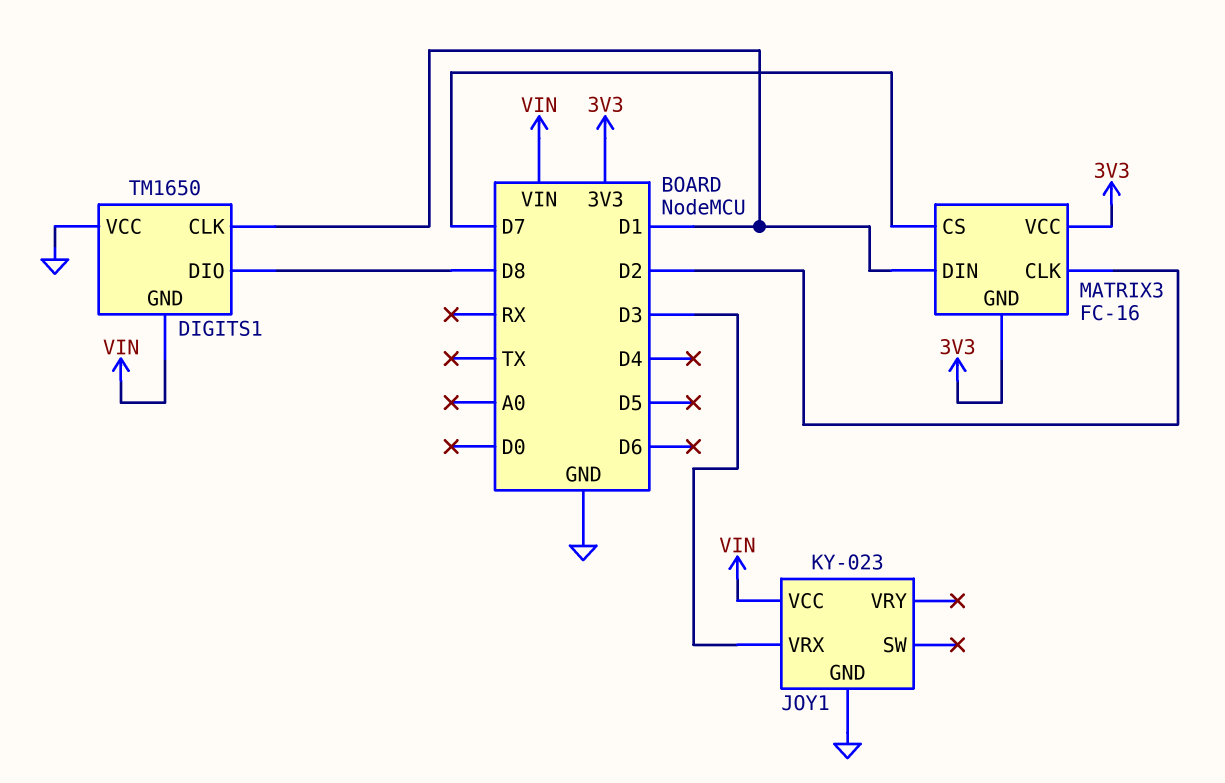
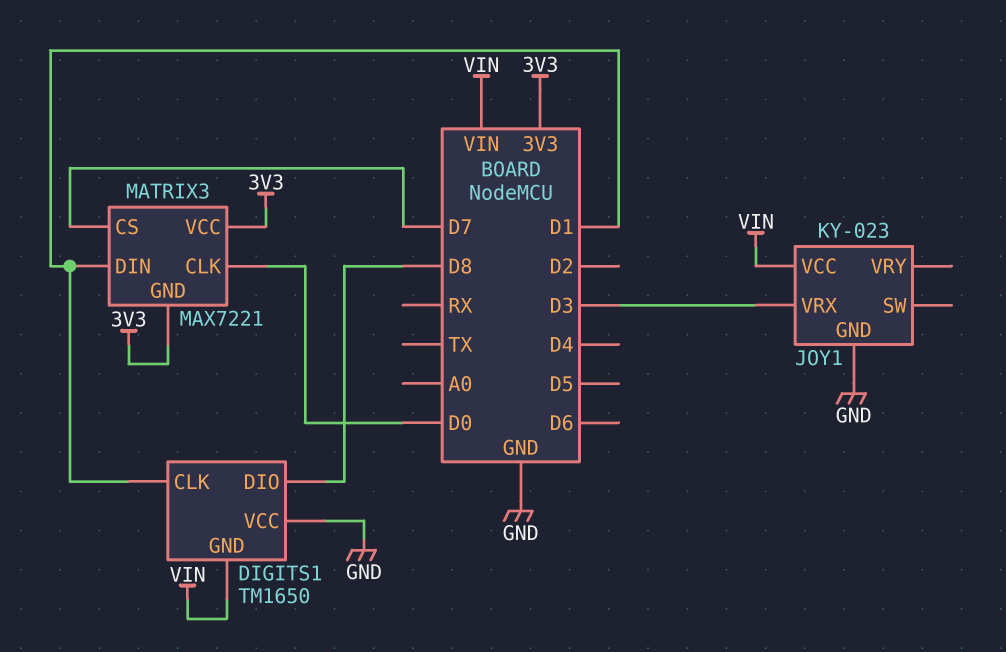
MATRIX3: FC-16 -> MAX7221
MATRIX3 pin CLK: D2 -> D0

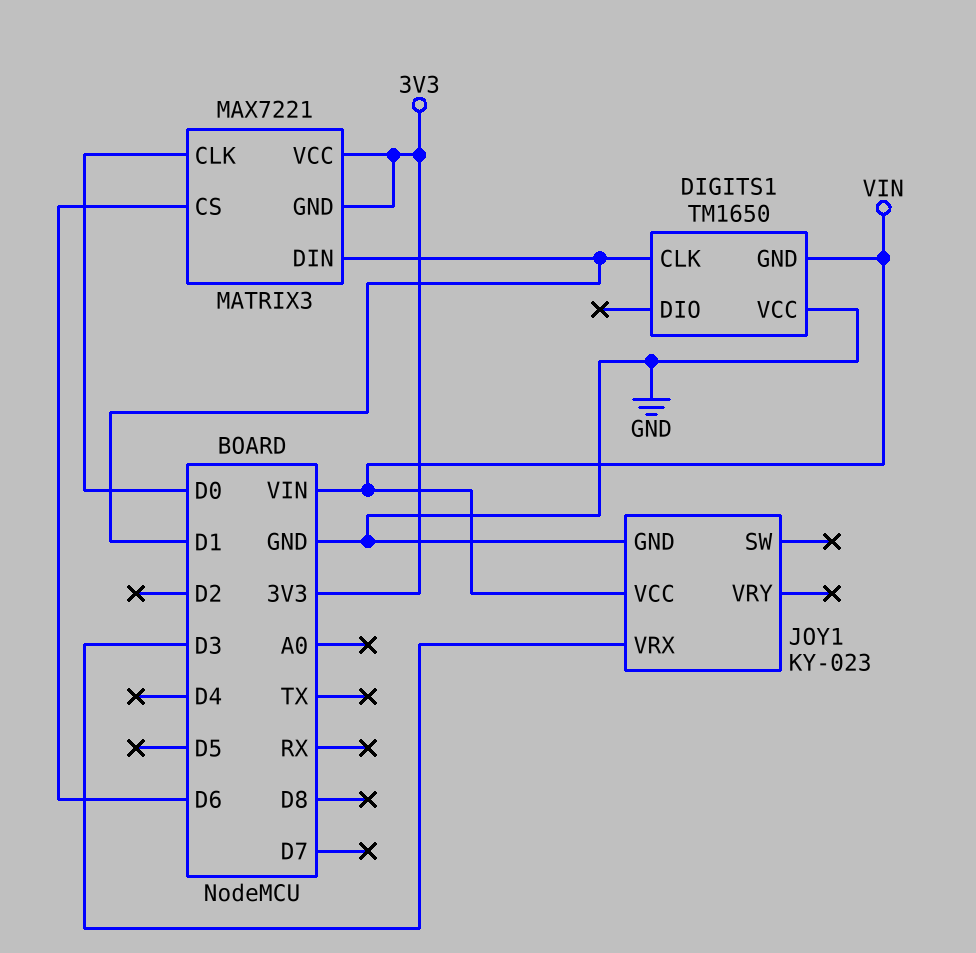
DIGITS1 pin DIO: D8 -> none
MATRIX3 pin CS: D7 -> D6

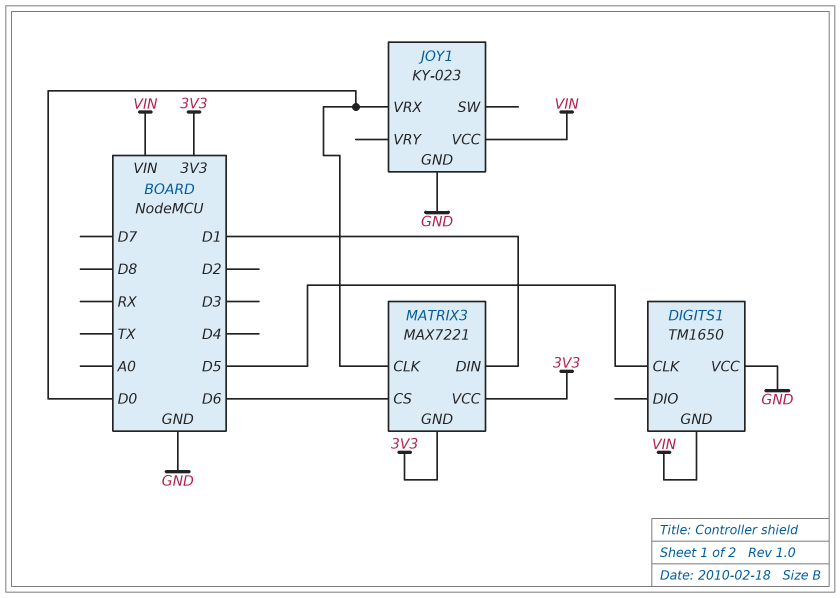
DIGITS1 pin CLK: D1 -> D5
JOY1 pin VRX: D3 -> D0

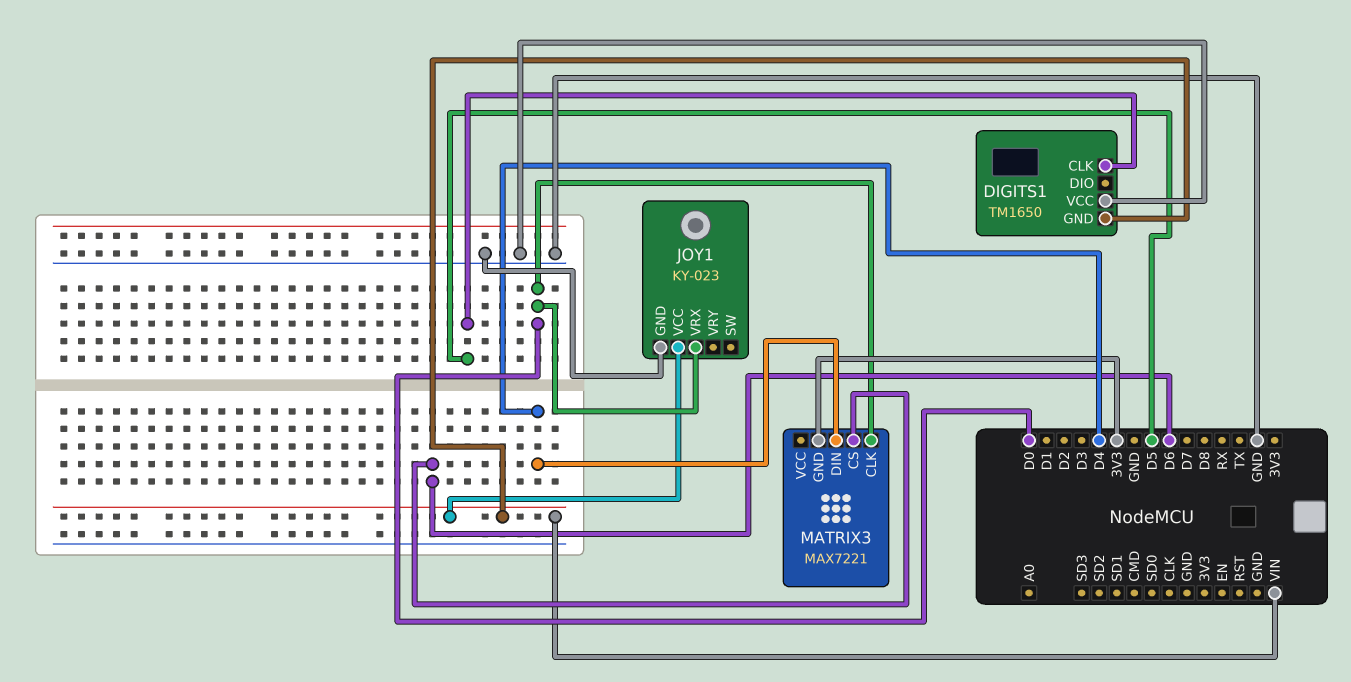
MATRIX3 pin DIN: D1 -> D4
MATRIX3 pin VCC: 3V3 -> none

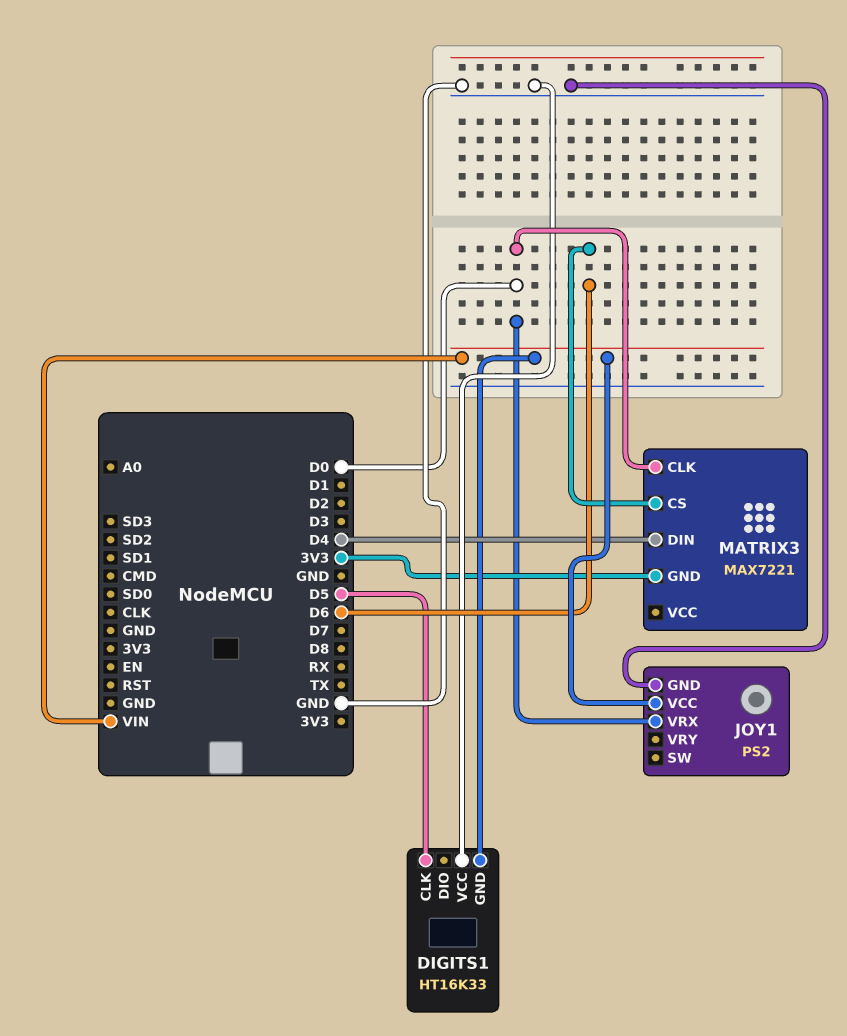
DIGITS1: TM1650 -> HT16K33
JOY1: KY-023 -> PS2

